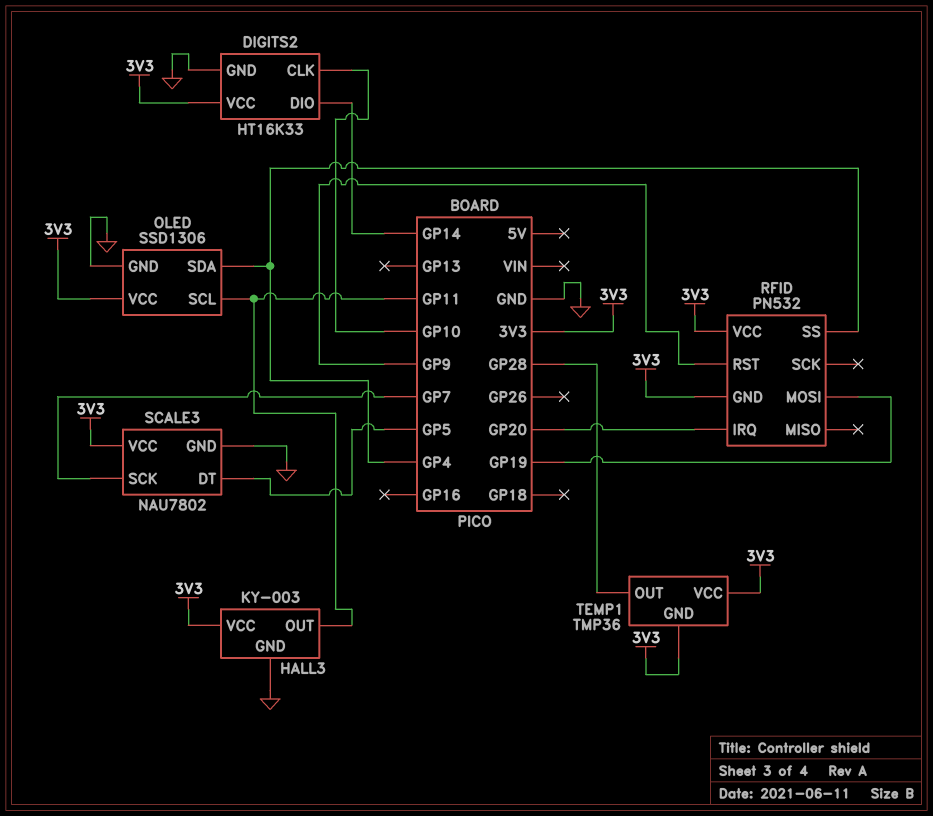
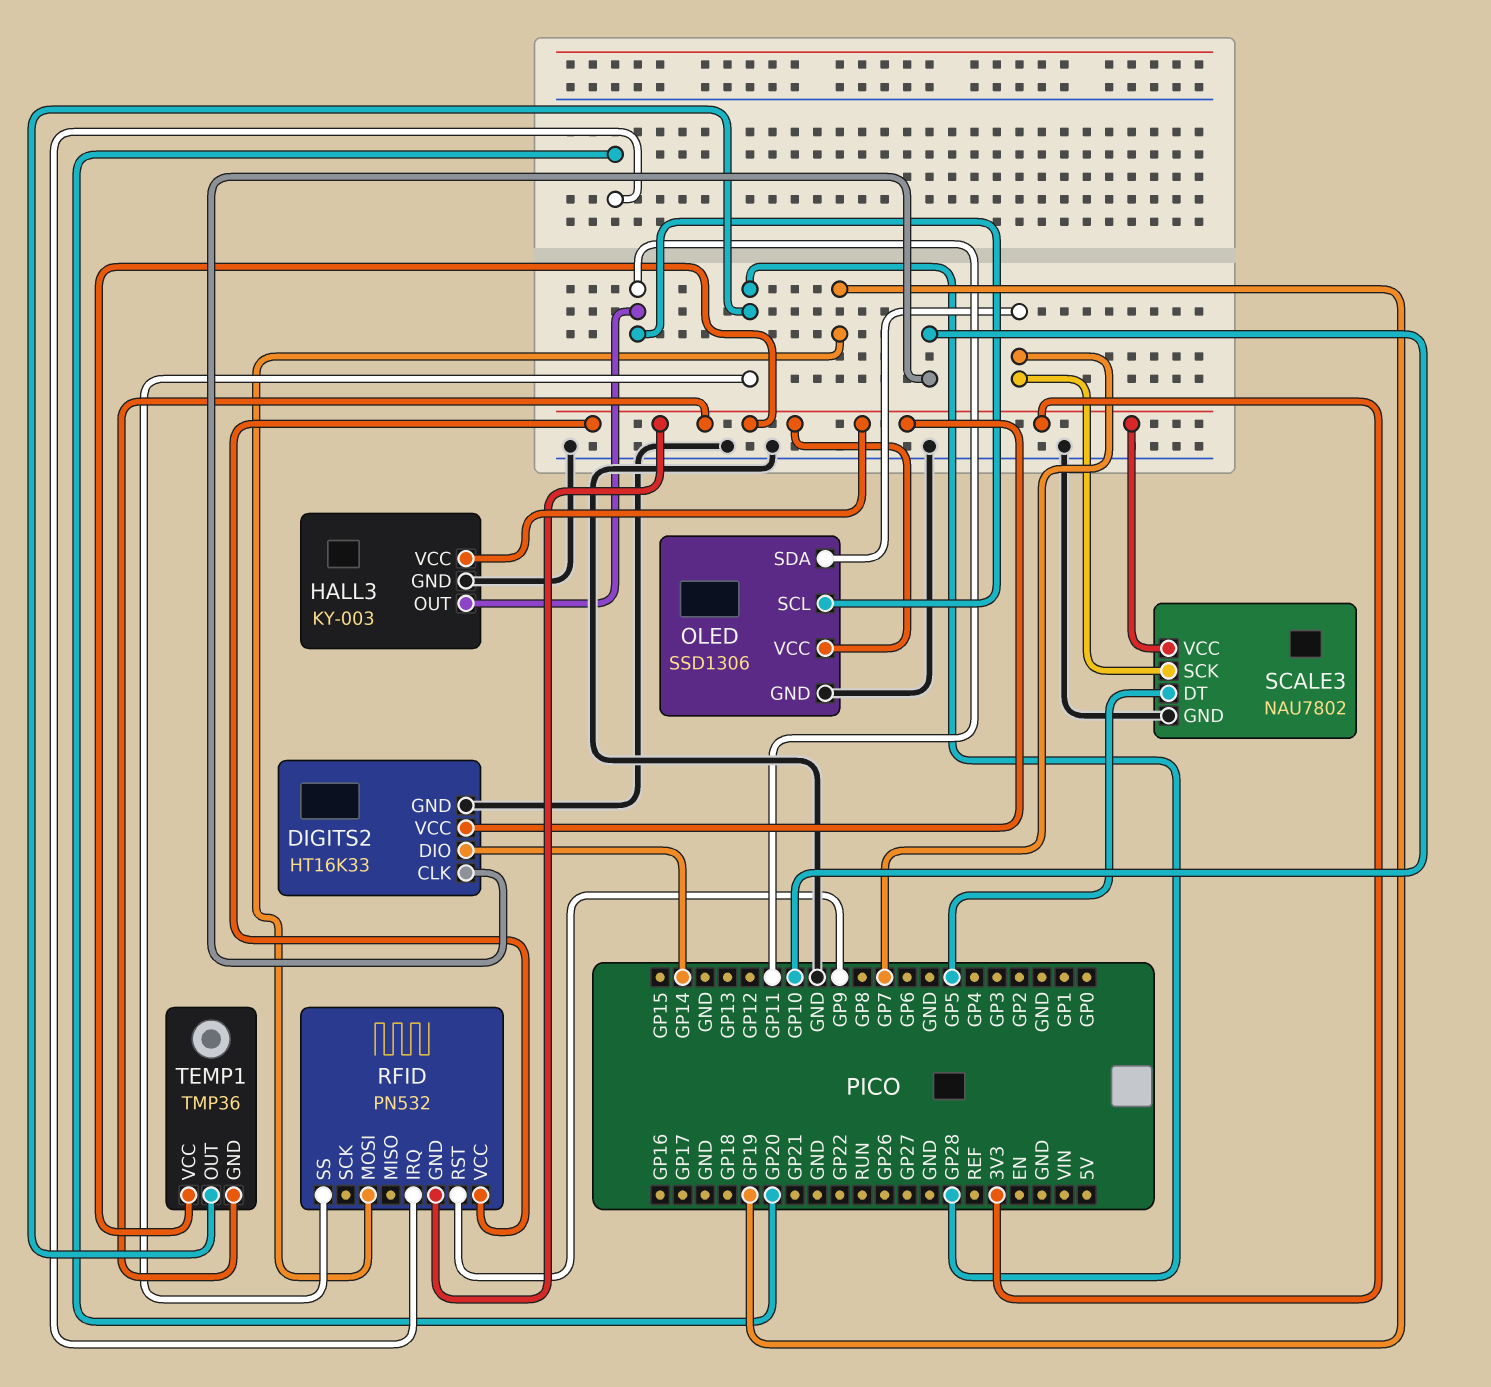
OLED pin SDA: GP4 -> GP7
RFID pin SS: GP4 -> GP28

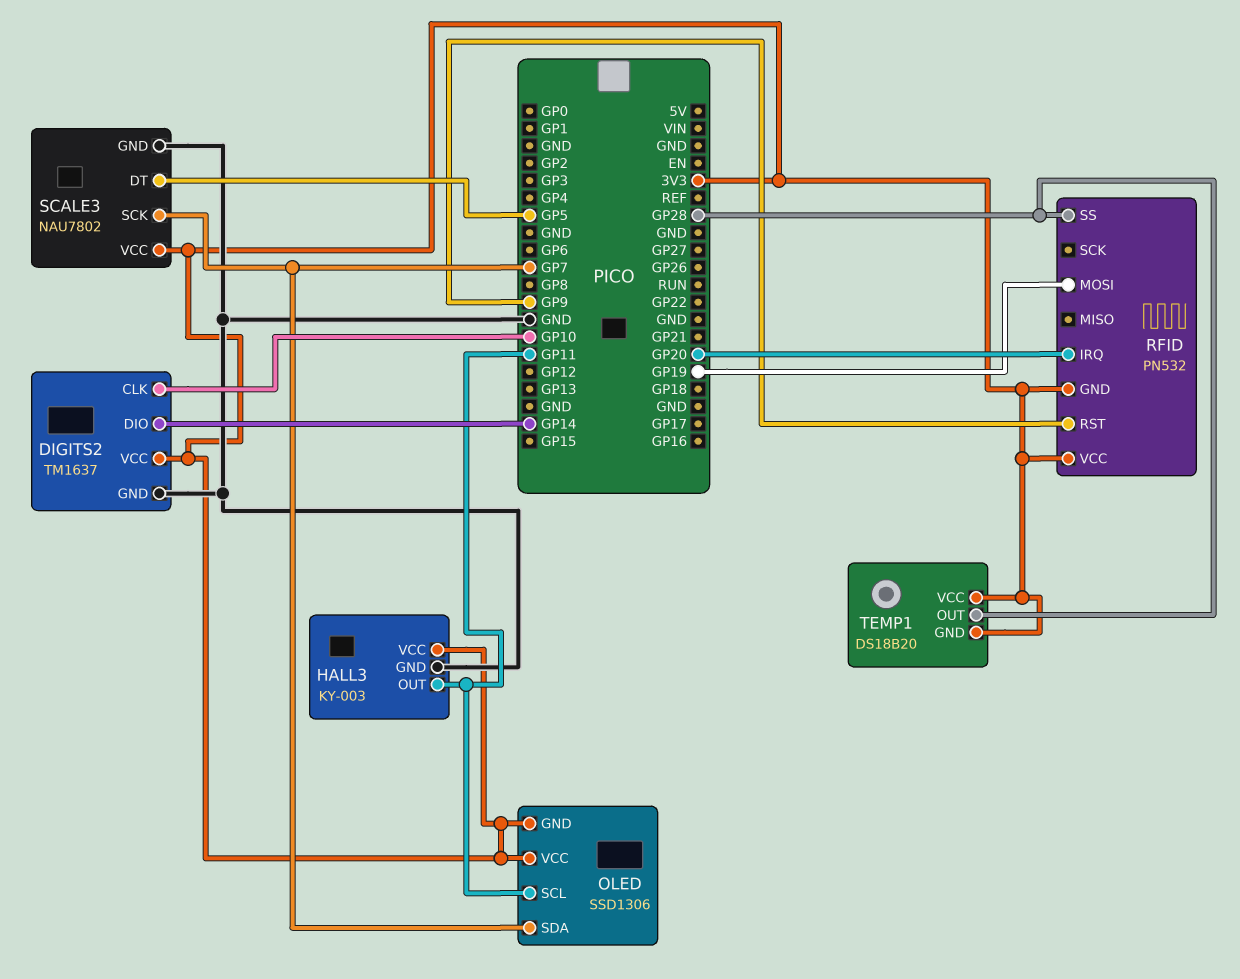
DIGITS2: HT16K33 -> TM1637
OLED pin GND: GND -> 3V3
TEMP1: TMP36 -> DS18B20

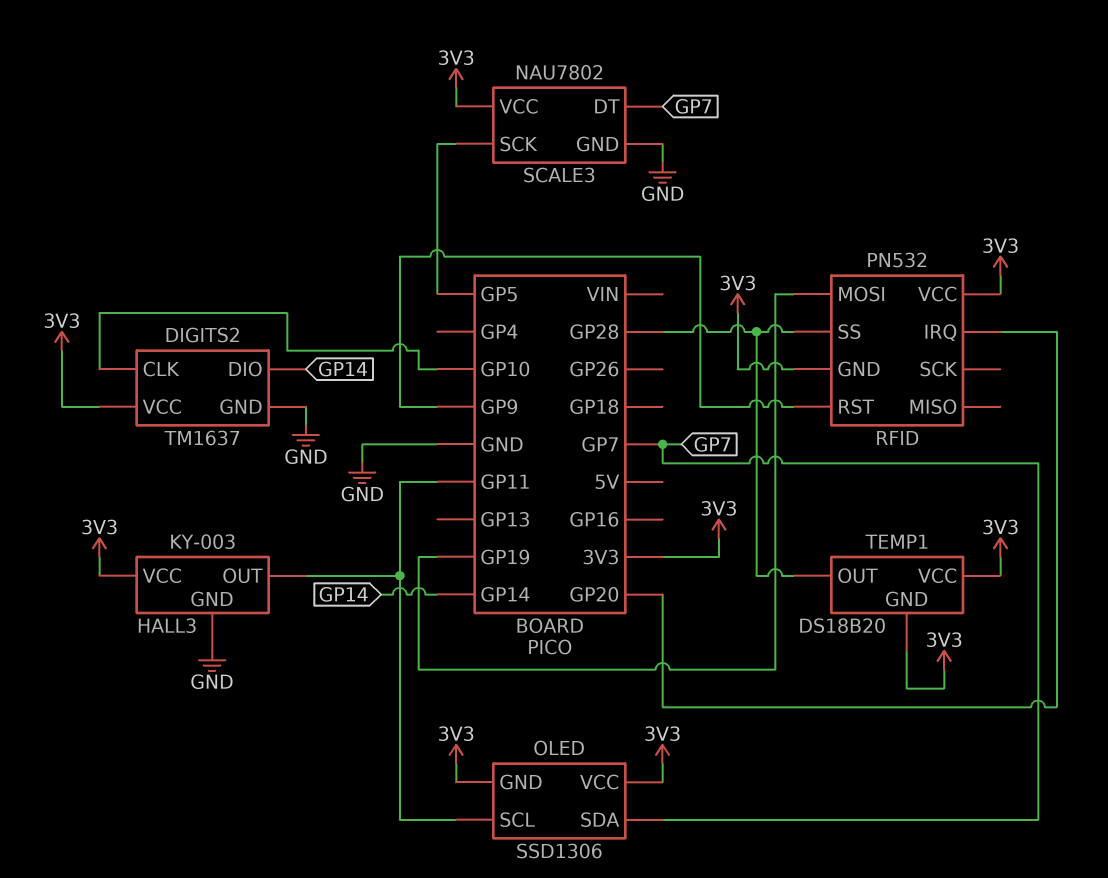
SCALE3 pin DT: GP5 -> GP7
SCALE3 pin SCK: GP7 -> GP5

